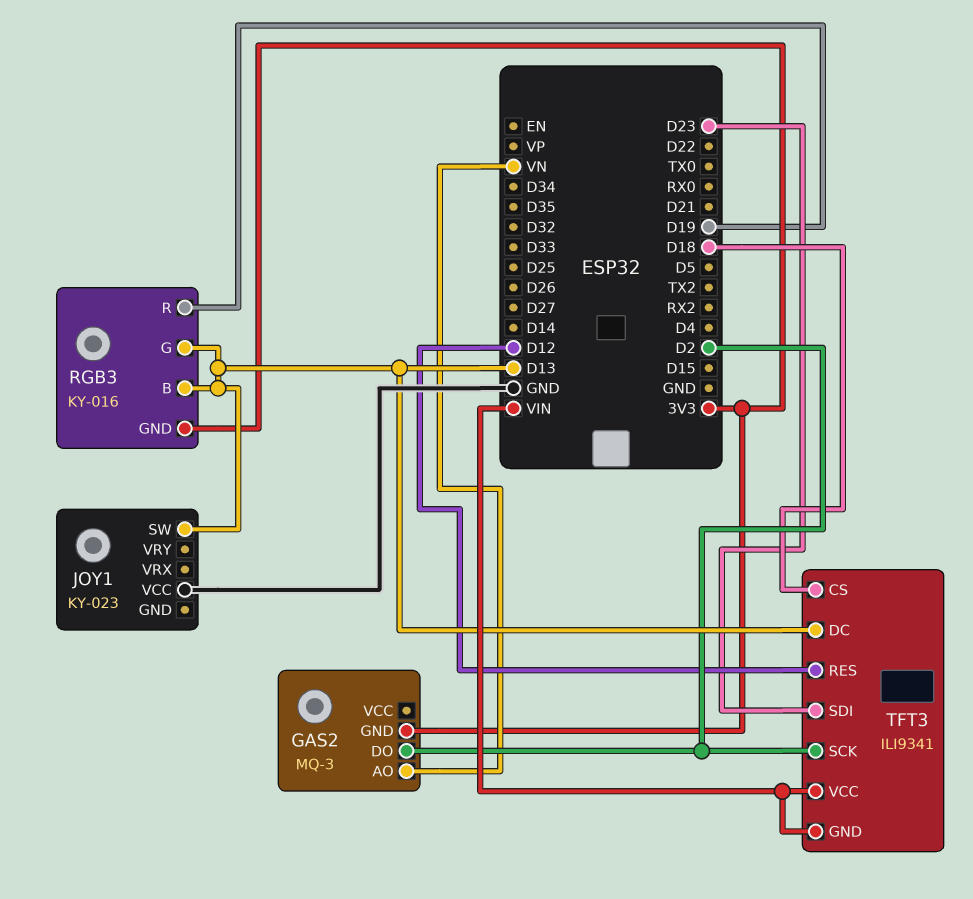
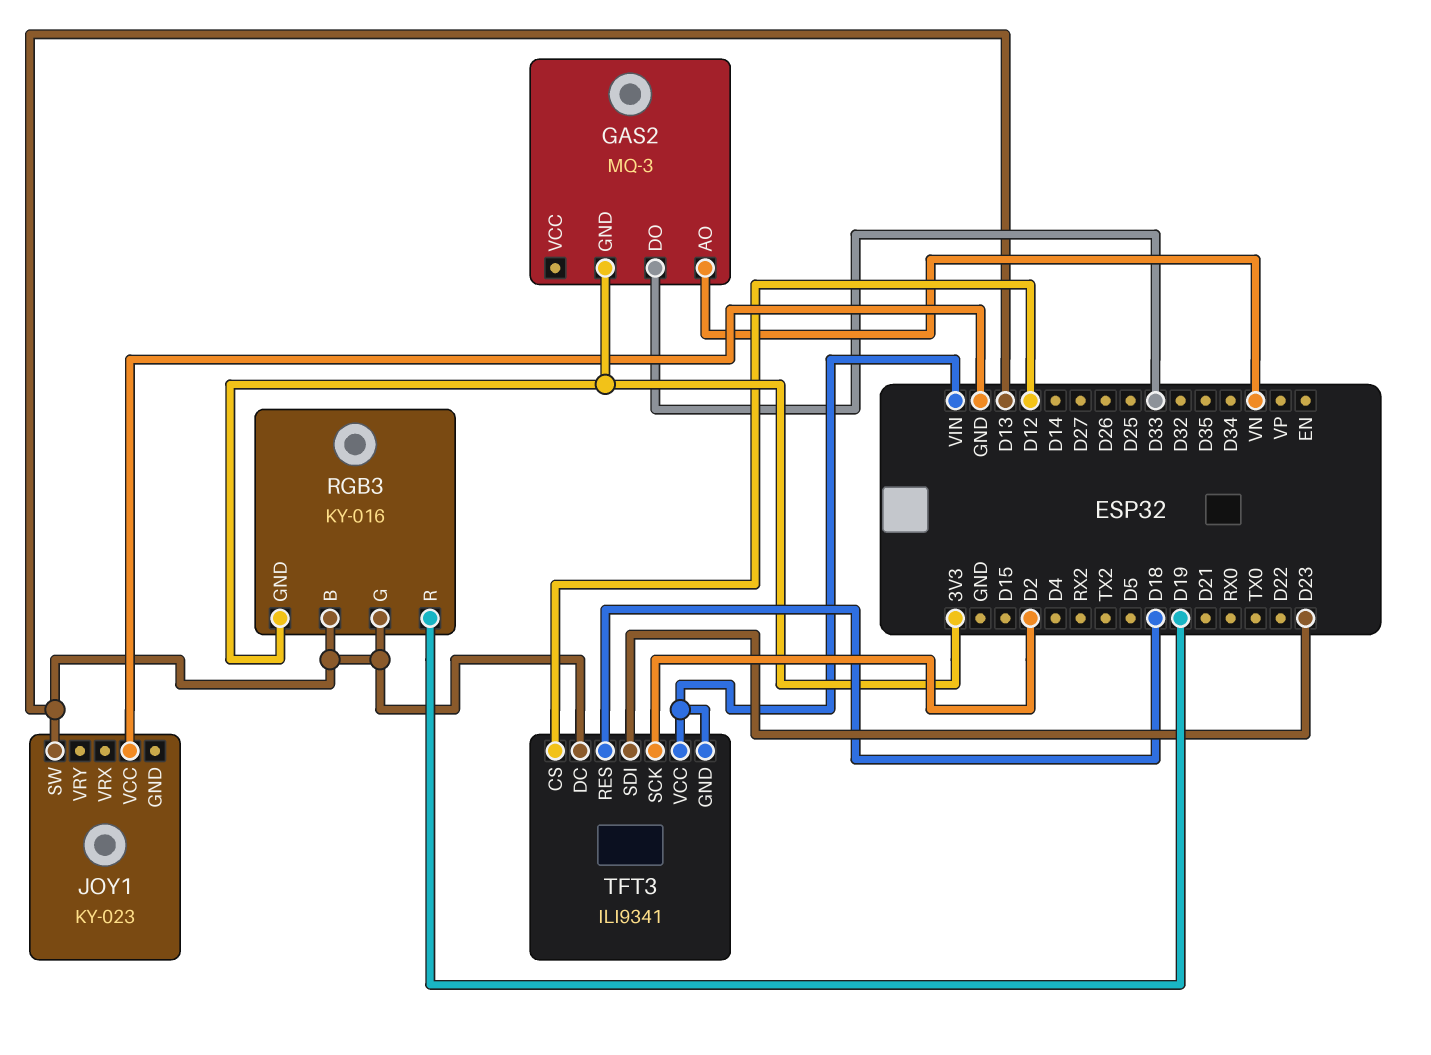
GAS2 pin DO: D2 -> D33
TFT3 pin CS: D18 -> D12
TFT3 pin RES: D12 -> D18

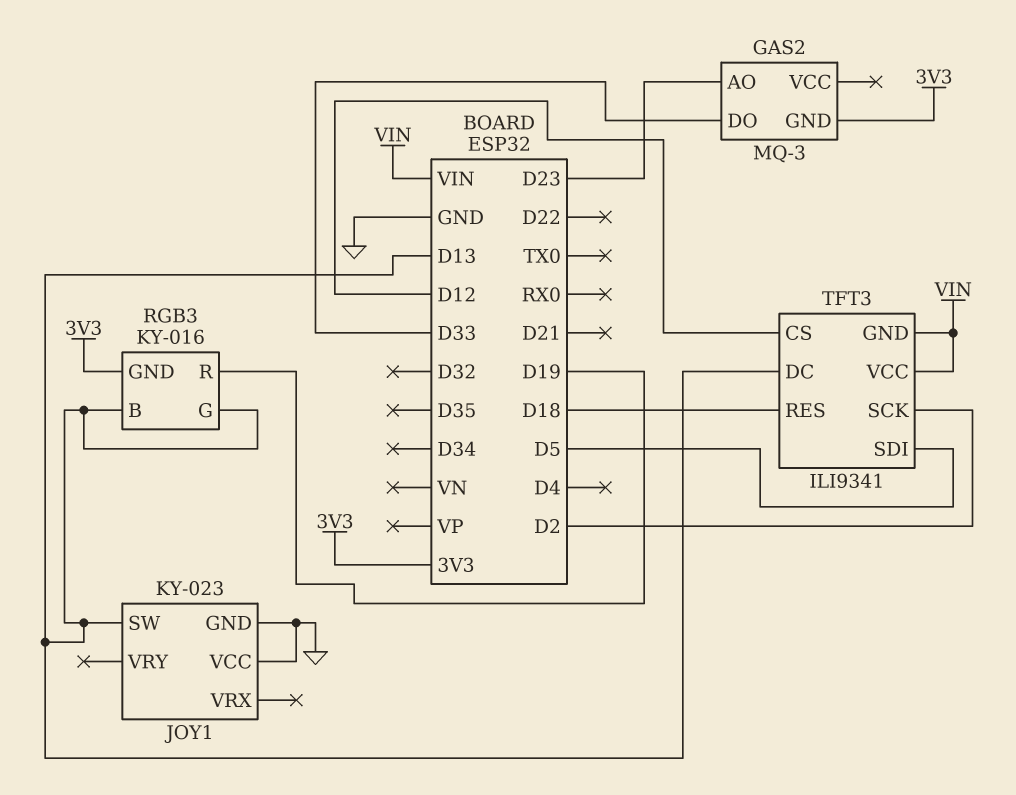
GAS2 pin AO: VN -> D23
JOY1 pin GND: none -> GND
TFT3 pin SDI: D23 -> D5

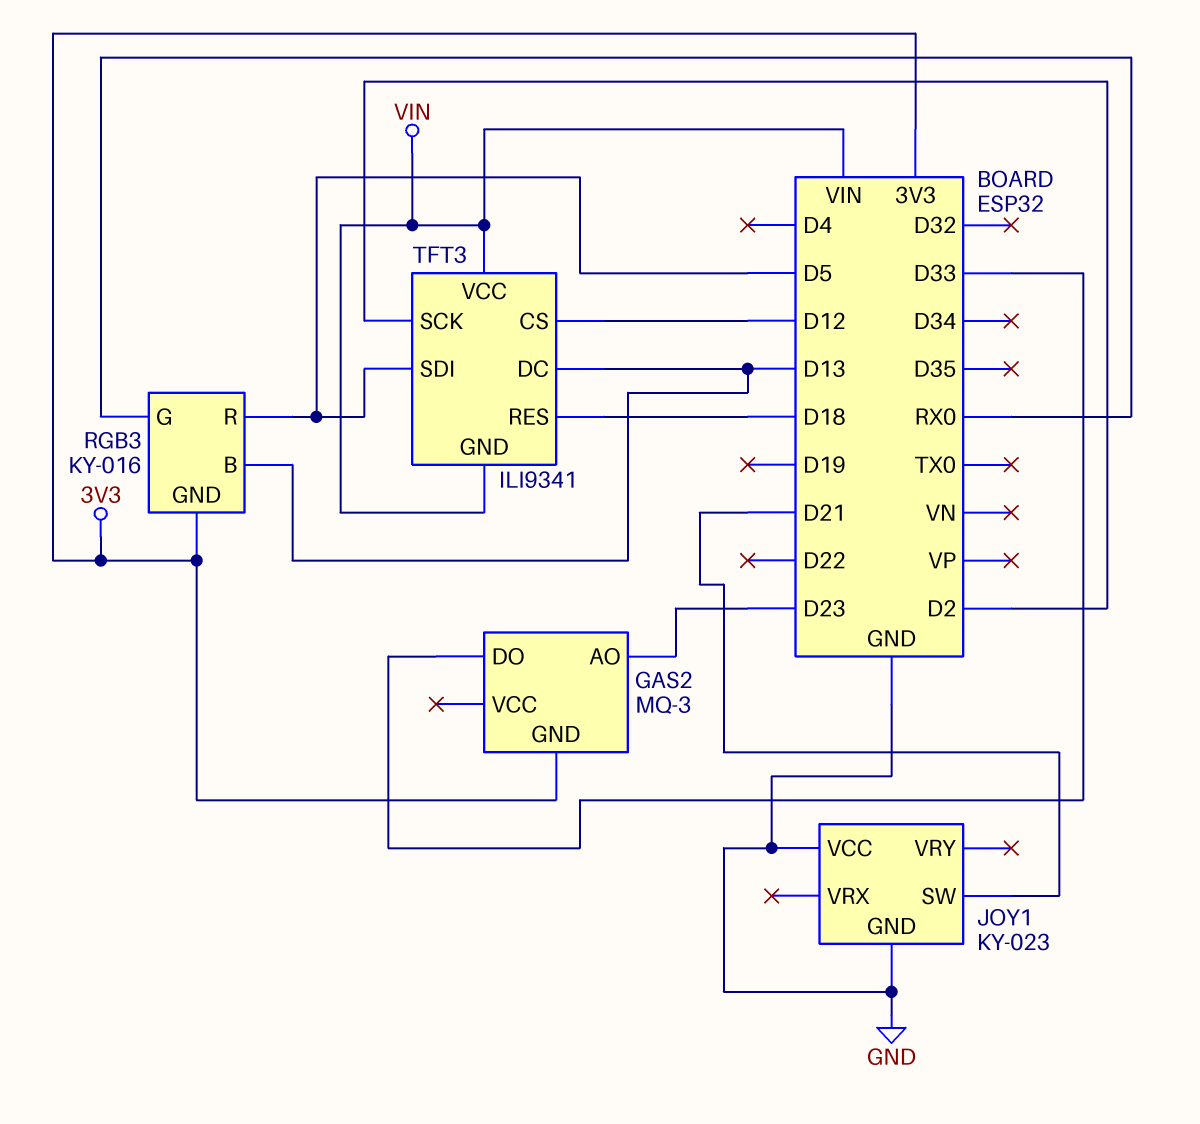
JOY1 pin SW: D13 -> D21
RGB3 pin G: D13 -> RX0
RGB3 pin R: D19 -> D5

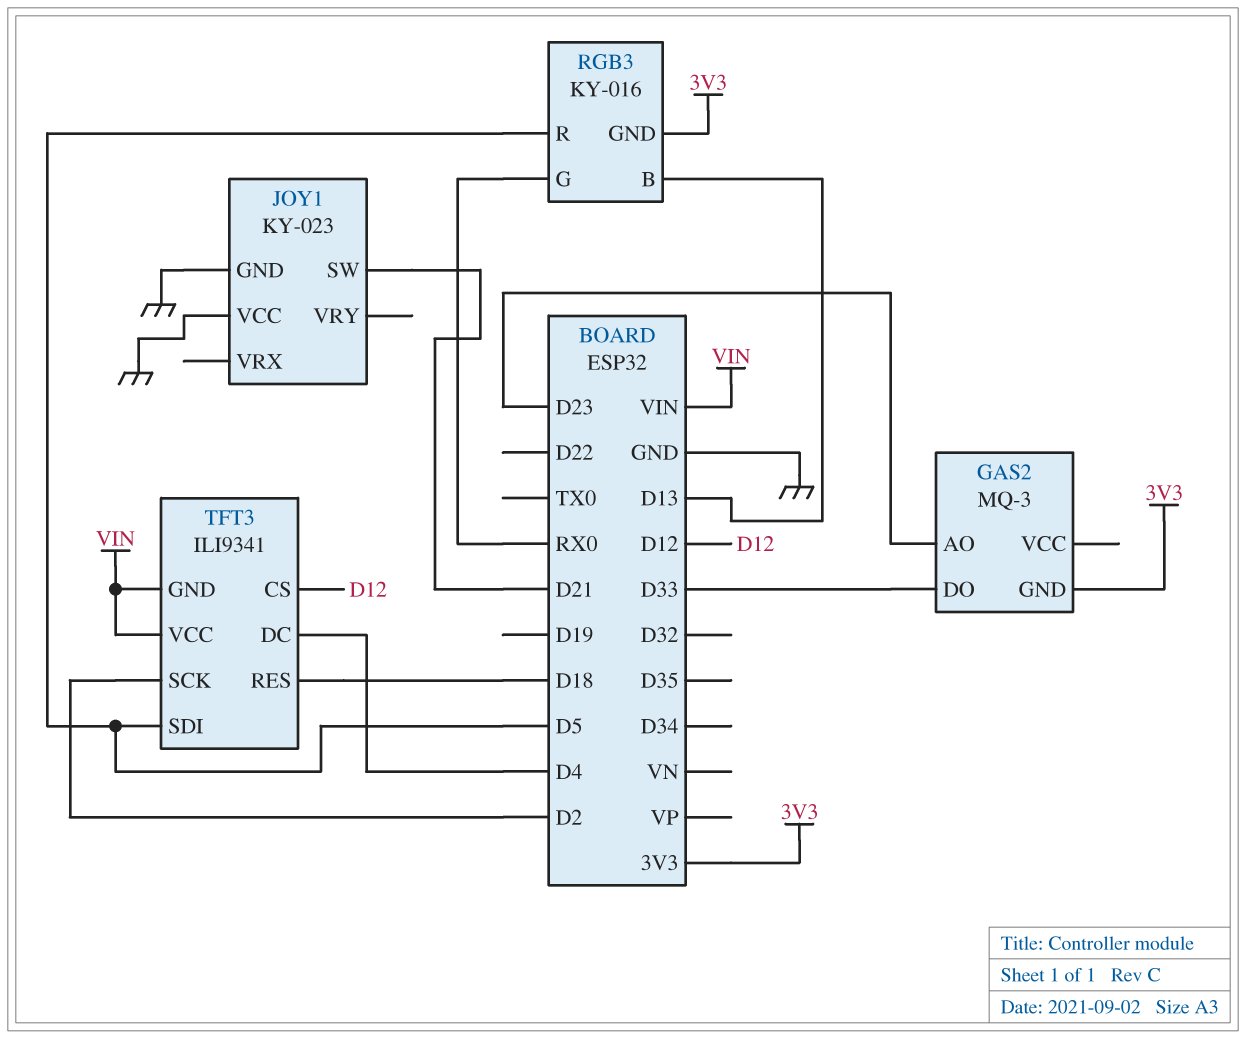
TFT3 pin DC: D13 -> D4

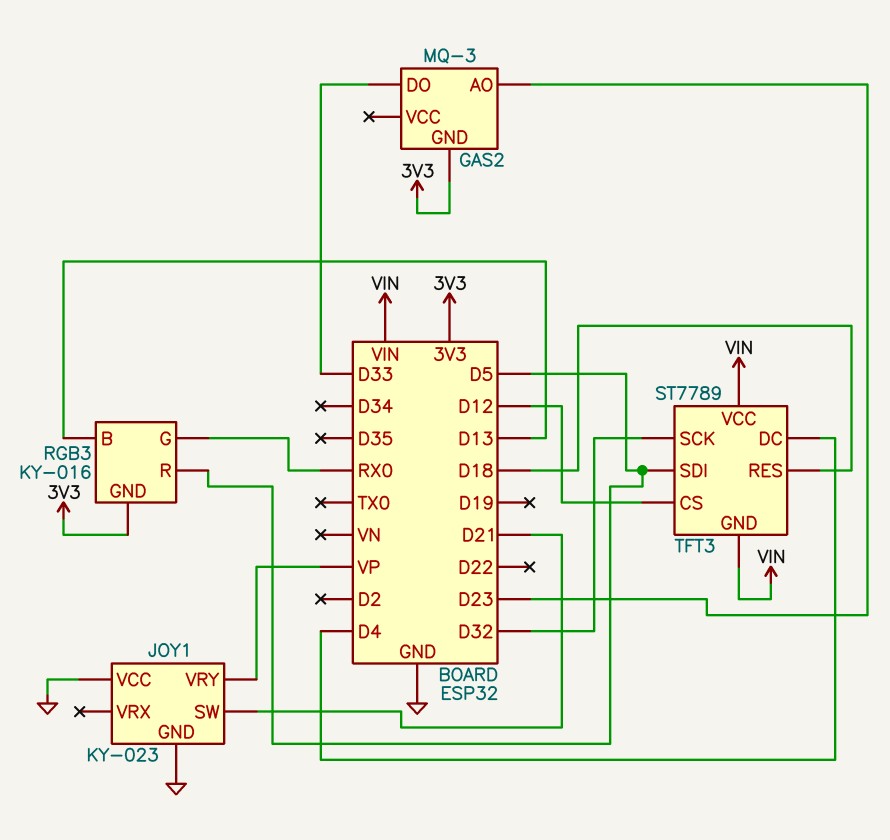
JOY1 pin VRY: none -> VP
TFT3: ILI9341 -> ST7789
TFT3 pin SCK: D2 -> D32

